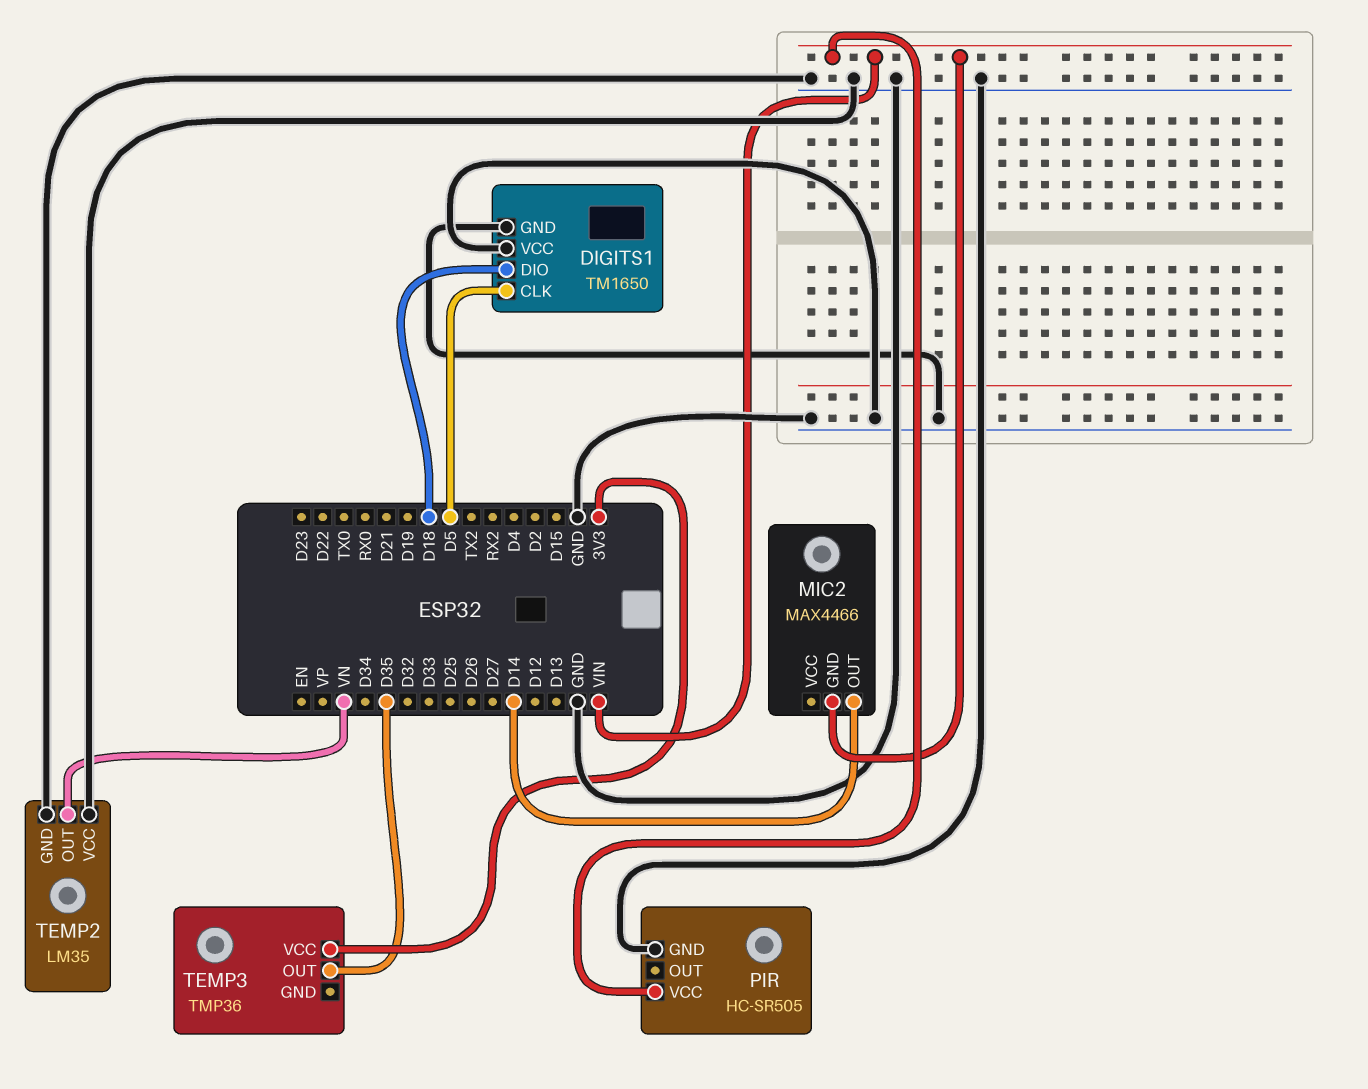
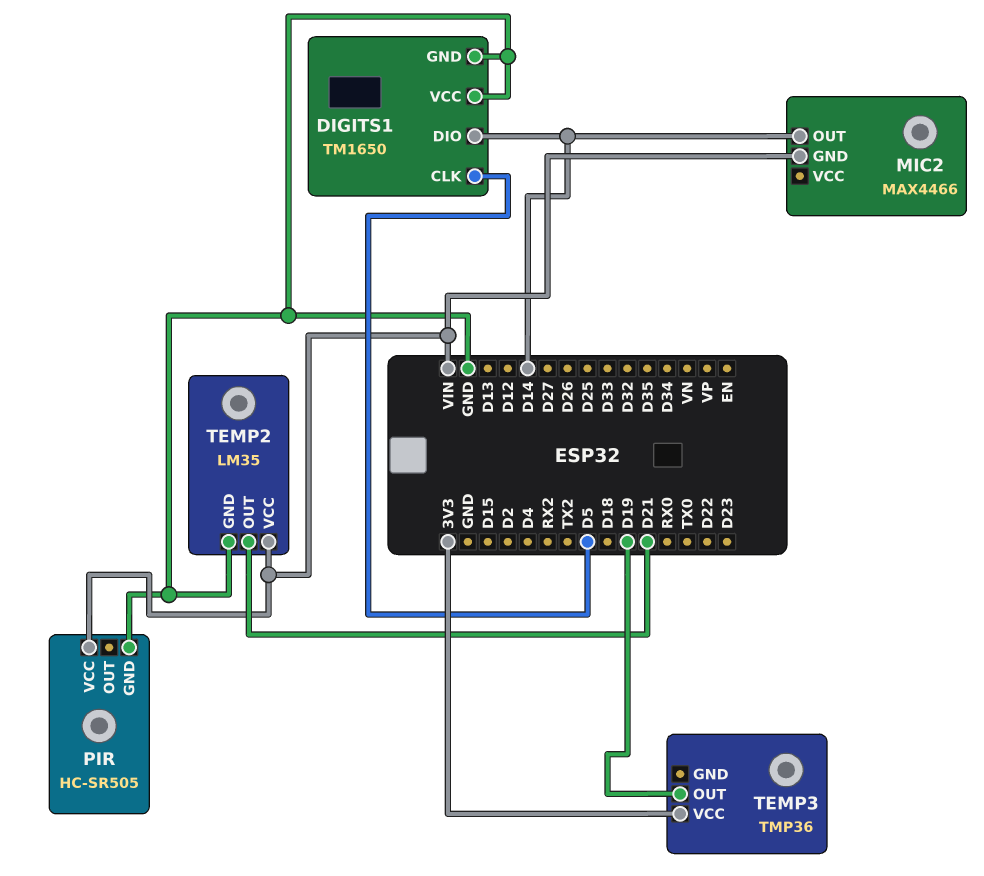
DIGITS1 pin DIO: D18 -> D14
TEMP2 pin OUT: VN -> D21
TEMP2 pin VCC: GND -> VIN
TEMP3 pin OUT: D35 -> D19

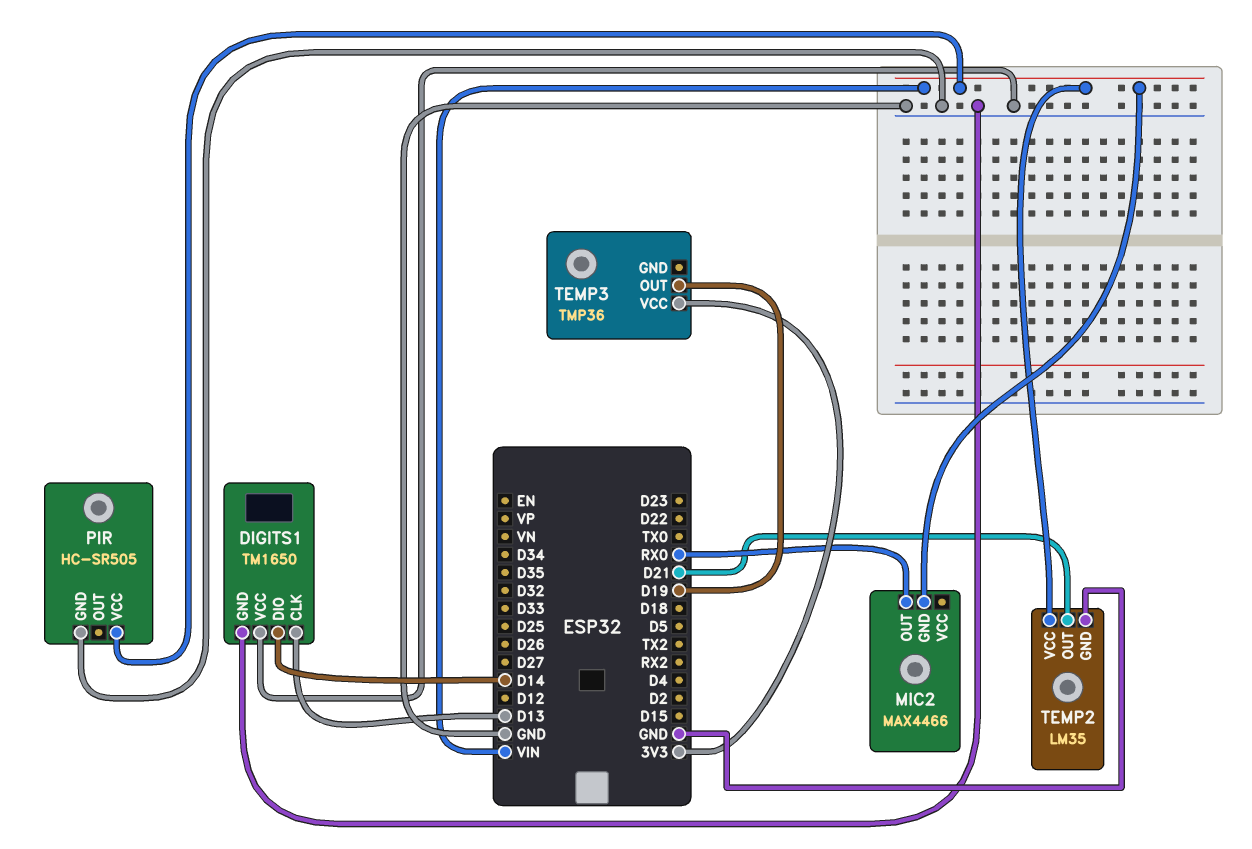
DIGITS1 pin CLK: D5 -> D13
MIC2 pin OUT: D14 -> RX0

